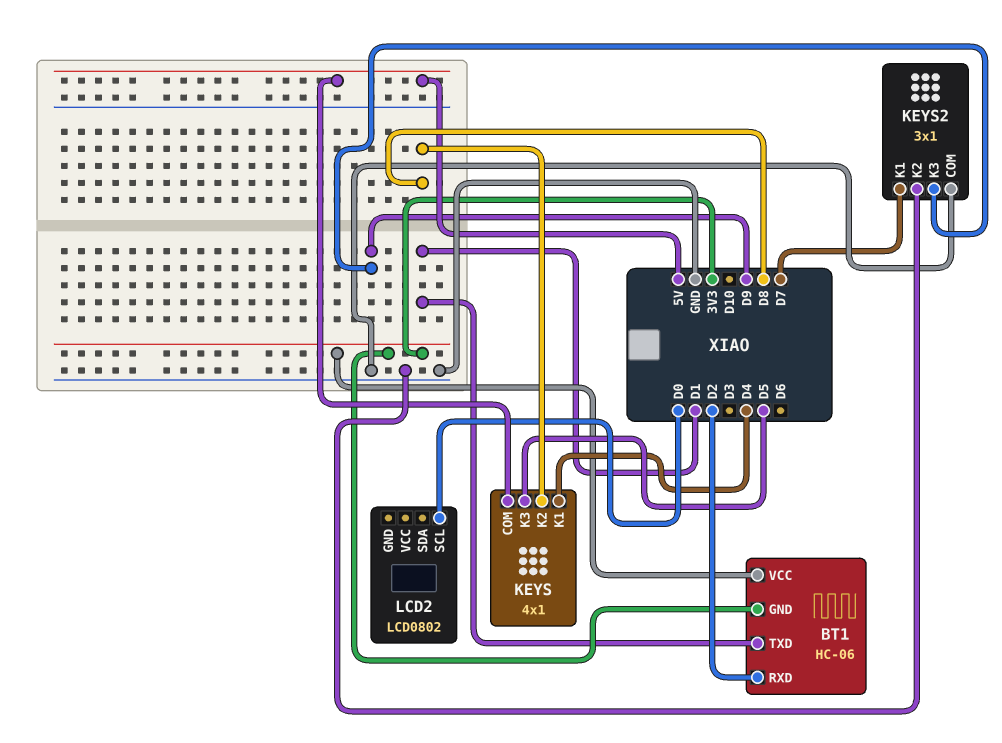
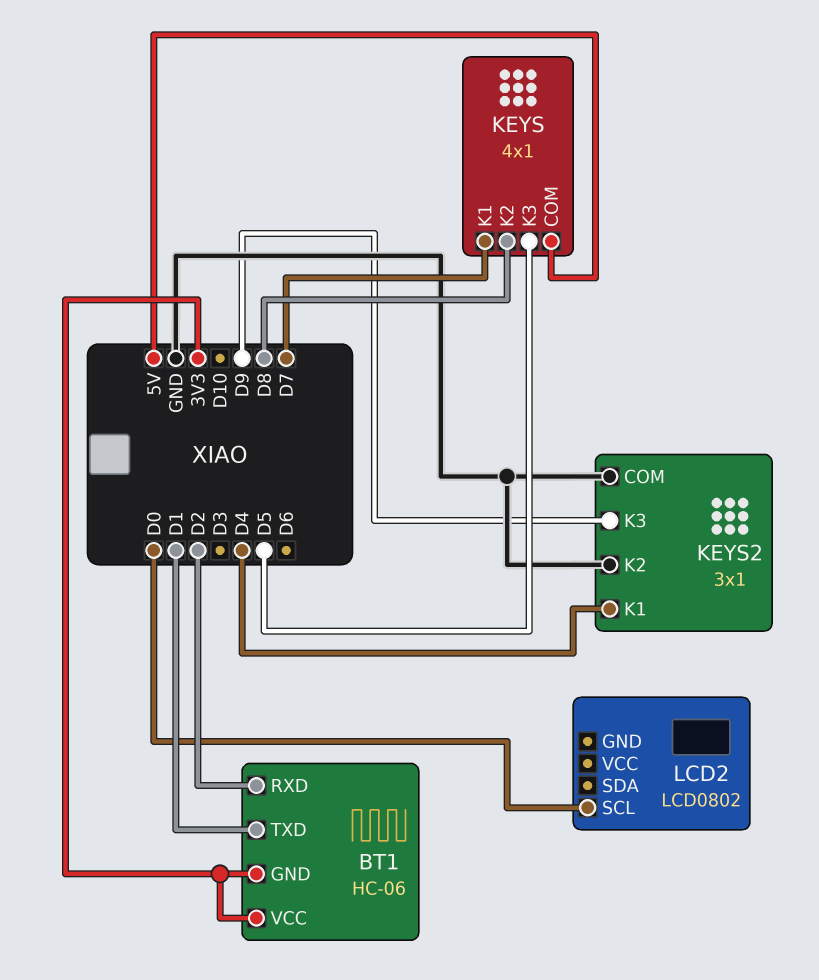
KEYS pin K1: D4 -> D7
KEYS2 pin K1: D7 -> D4

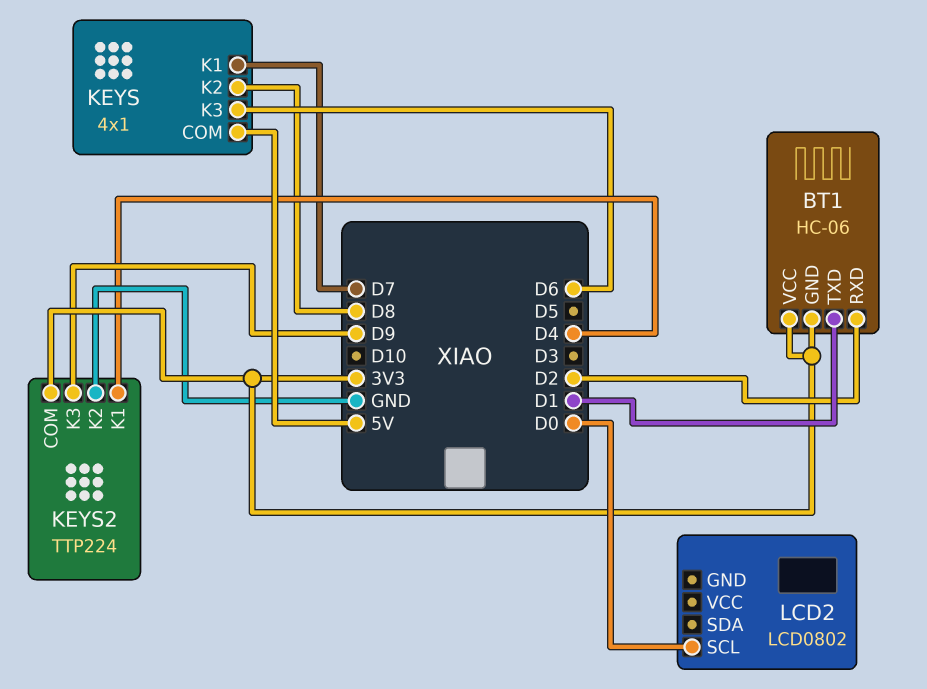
KEYS pin K3: D5 -> D6
KEYS2: 3x1 -> TTP224
KEYS2 pin COM: GND -> 3V3

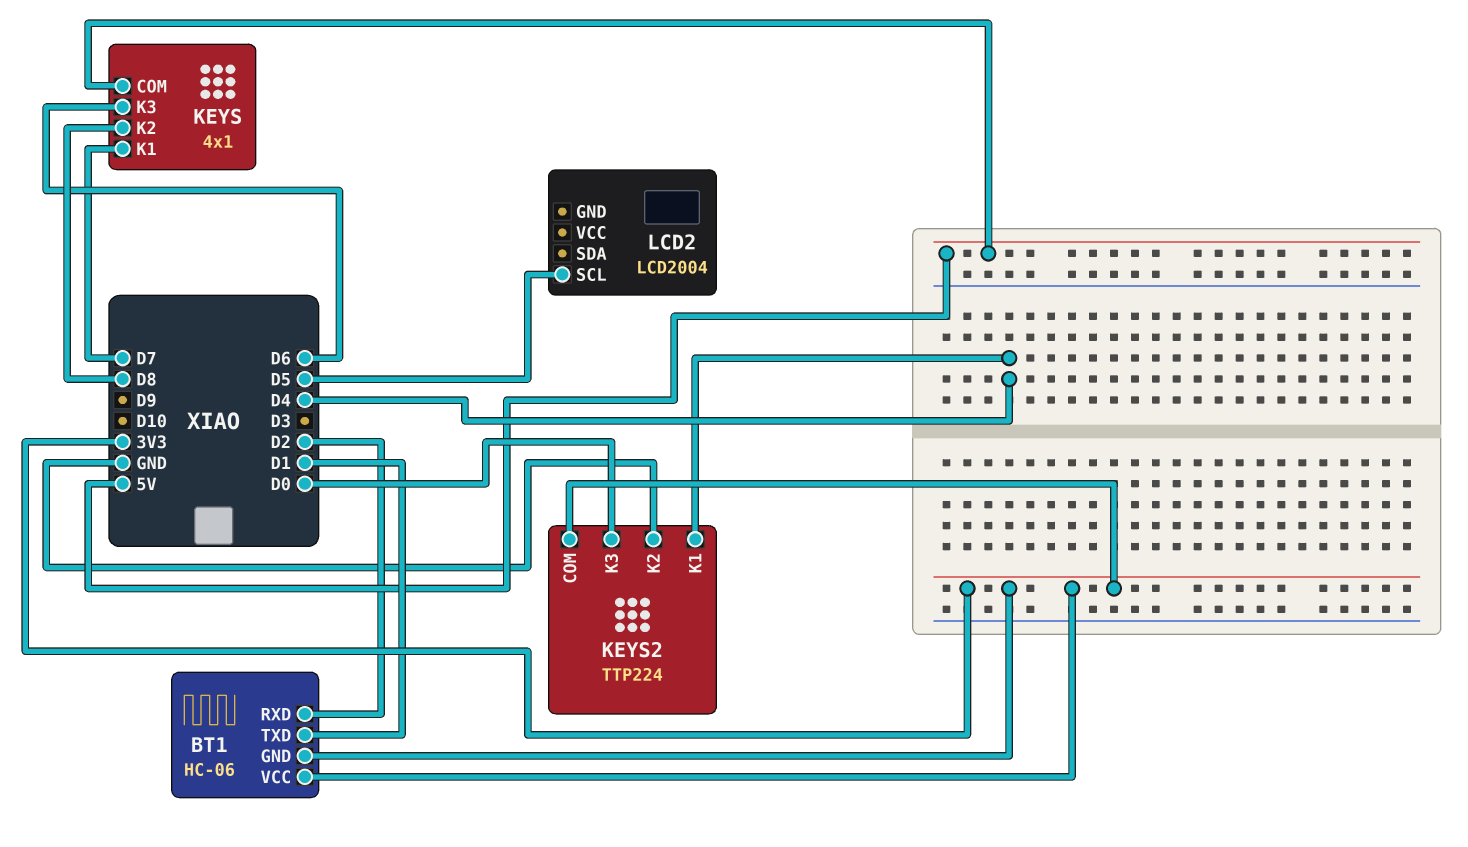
KEYS2 pin K3: D9 -> D0
LCD2: LCD0802 -> LCD2004
LCD2 pin SCL: D0 -> D5

